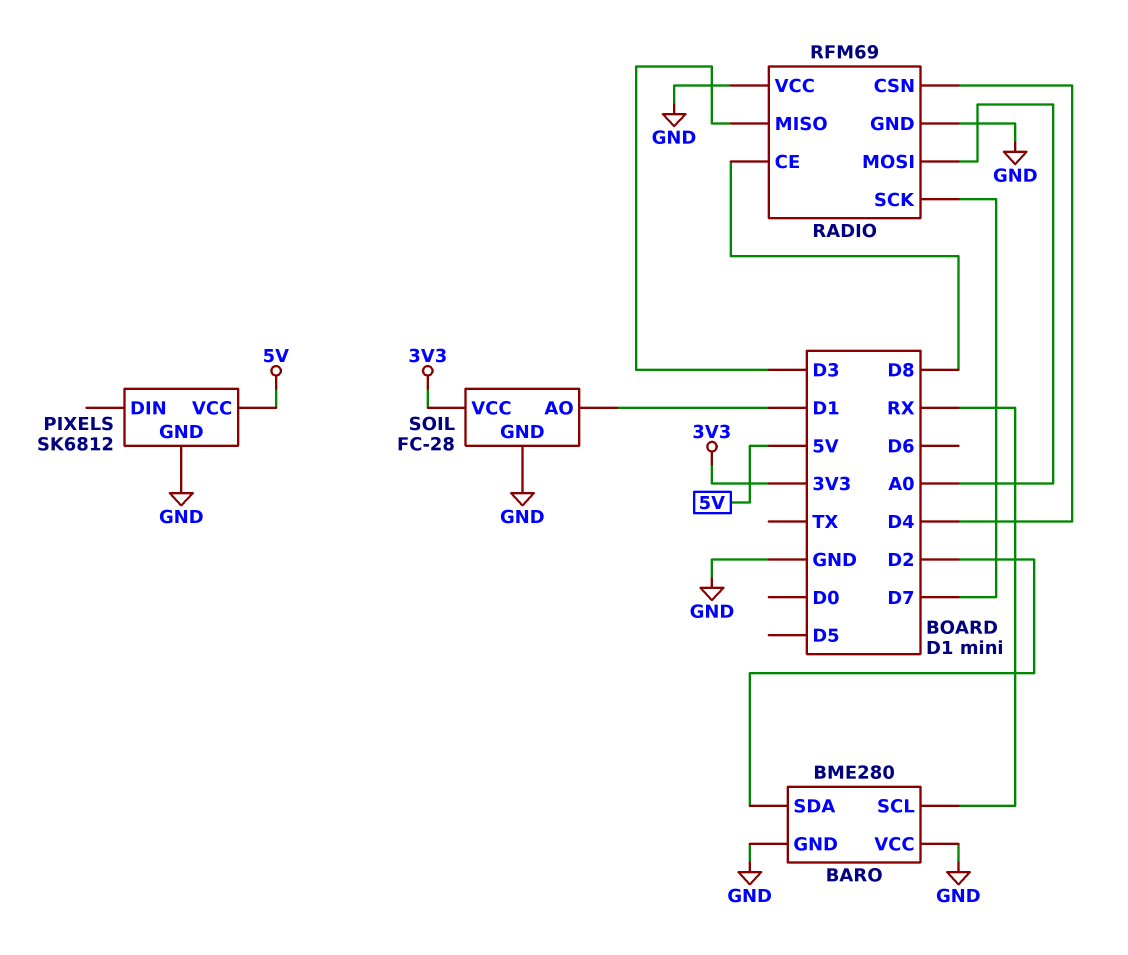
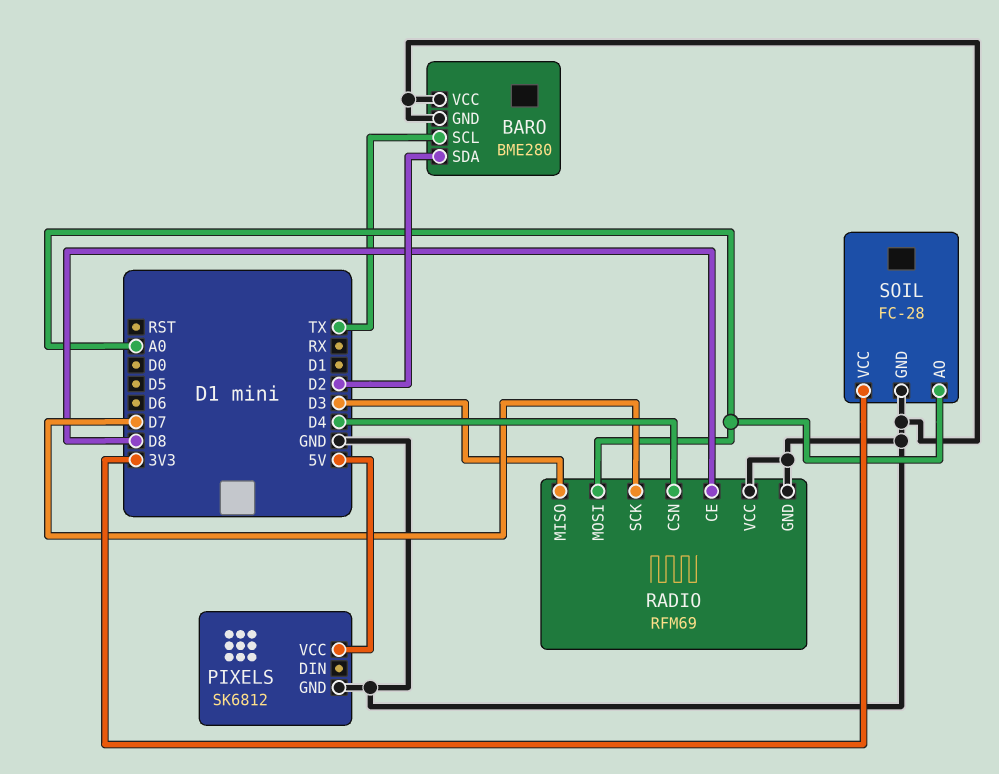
BARO pin SCL: RX -> TX
SOIL pin AO: D1 -> A0

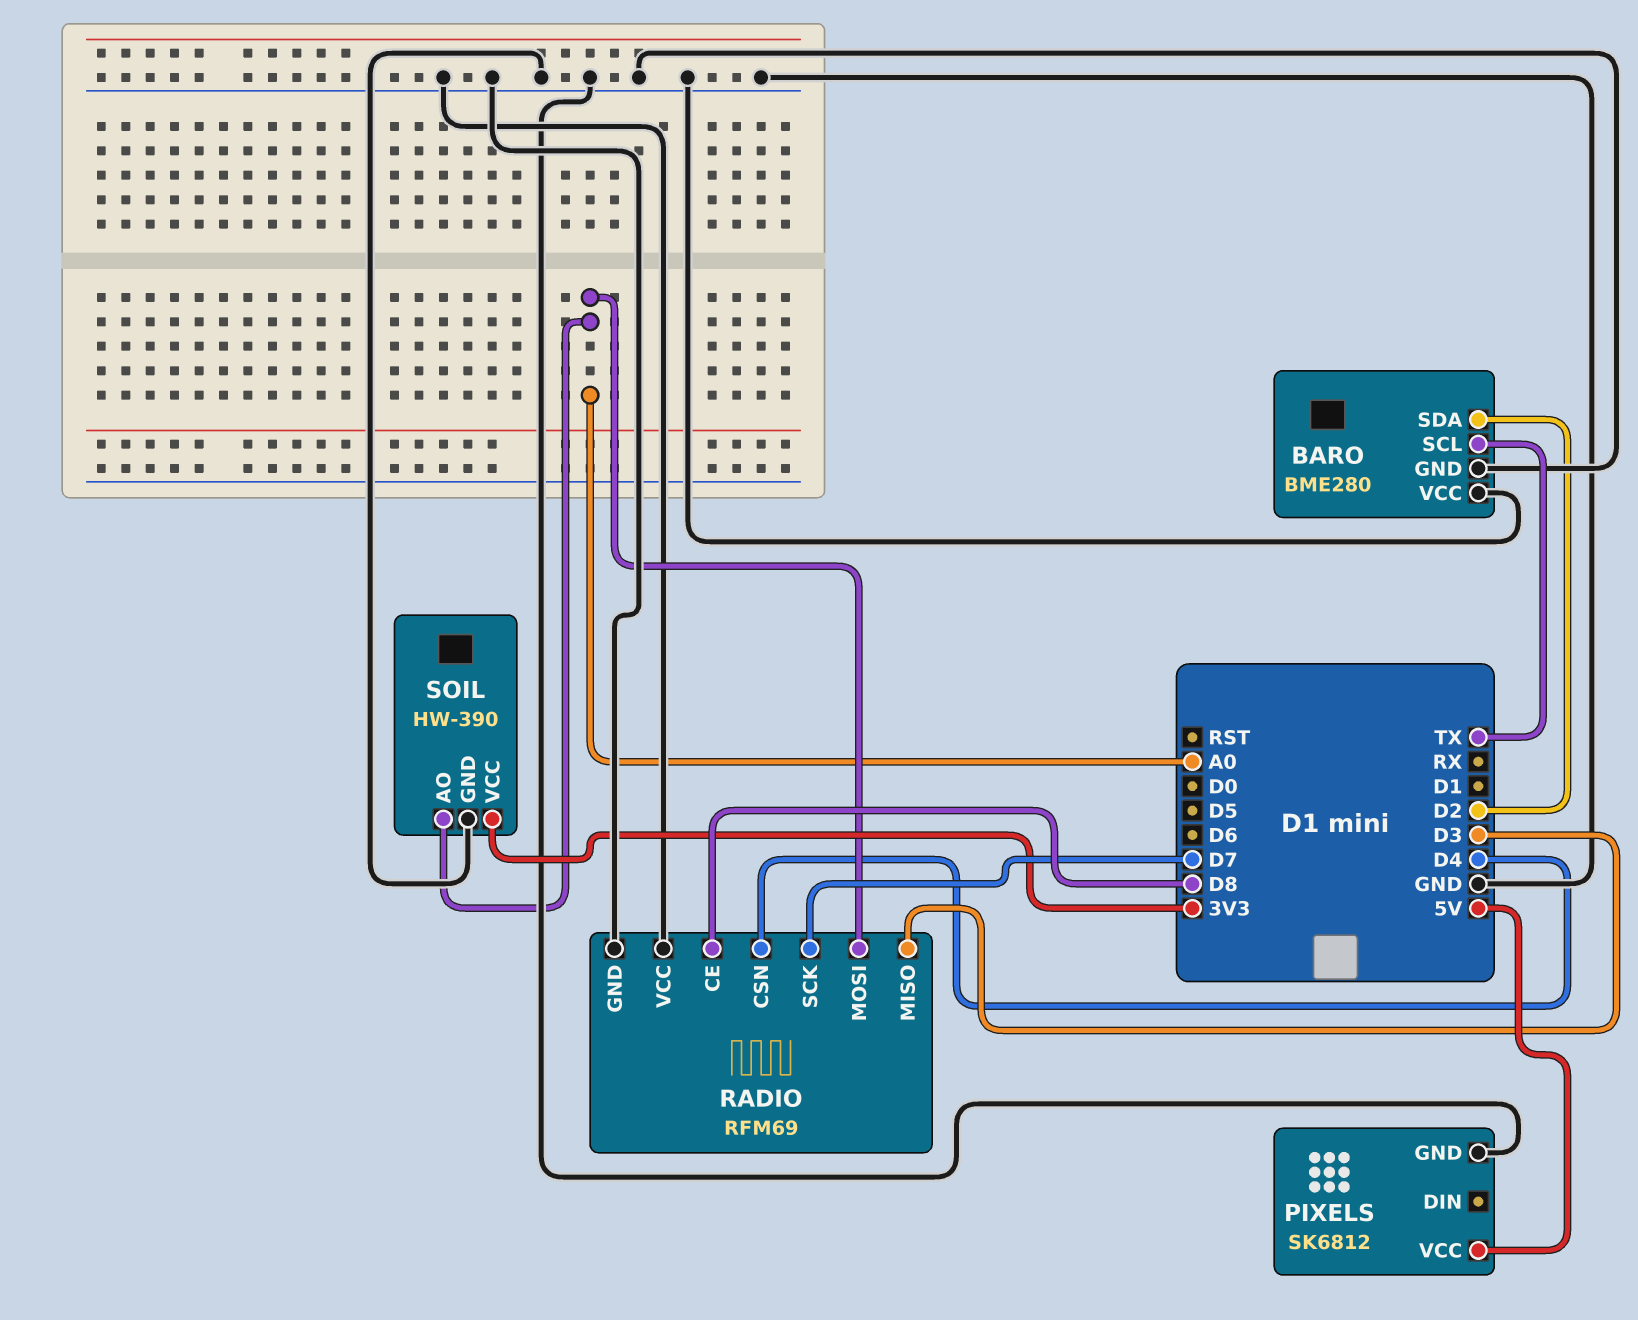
SOIL: FC-28 -> HW-390

